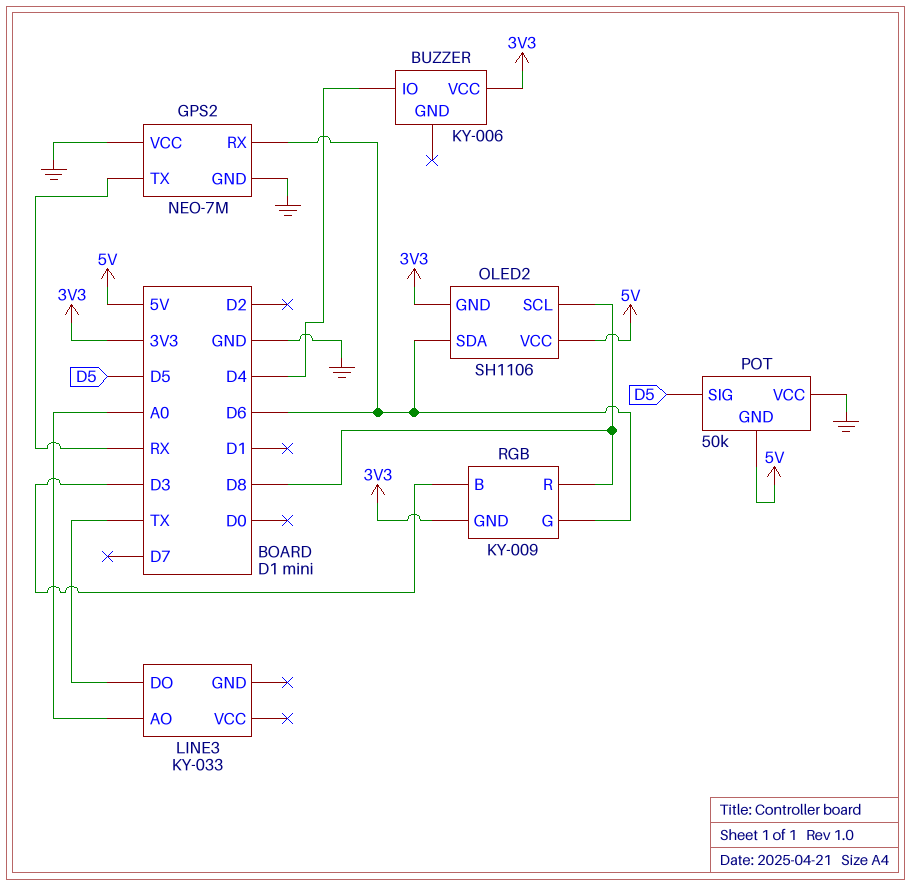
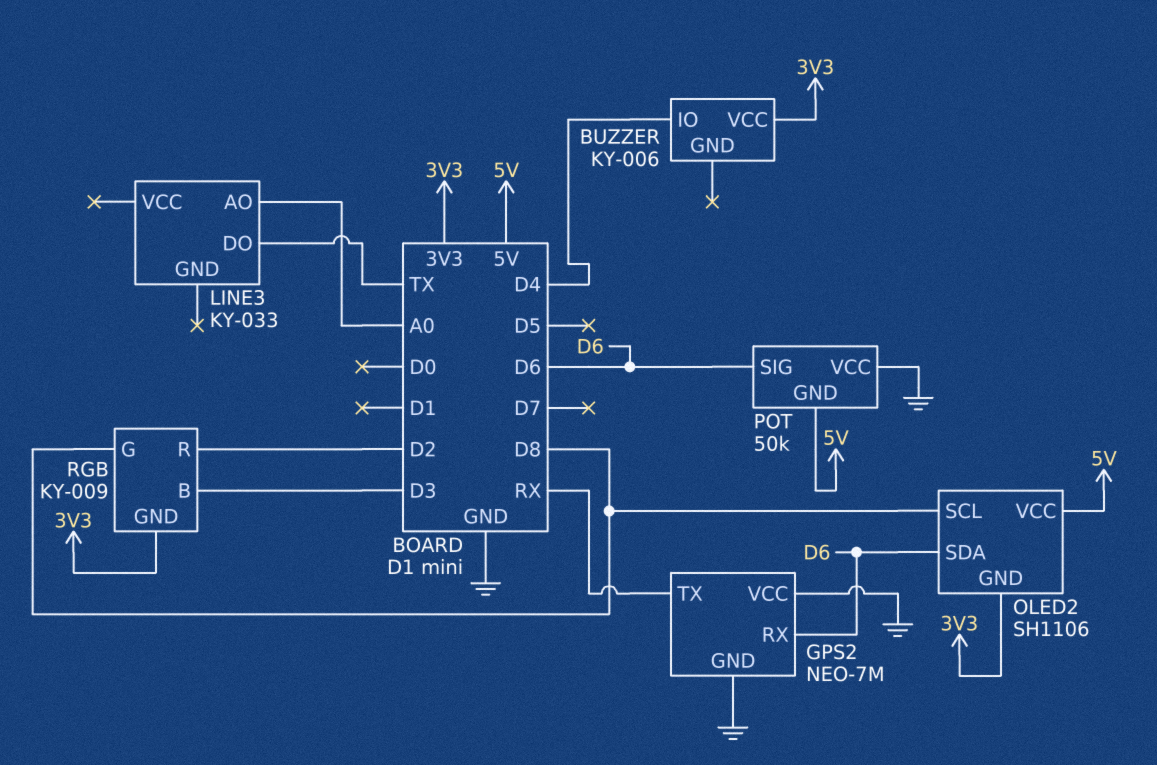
POT pin SIG: D5 -> D6
RGB pin G: D6 -> D8
RGB pin R: D8 -> D2

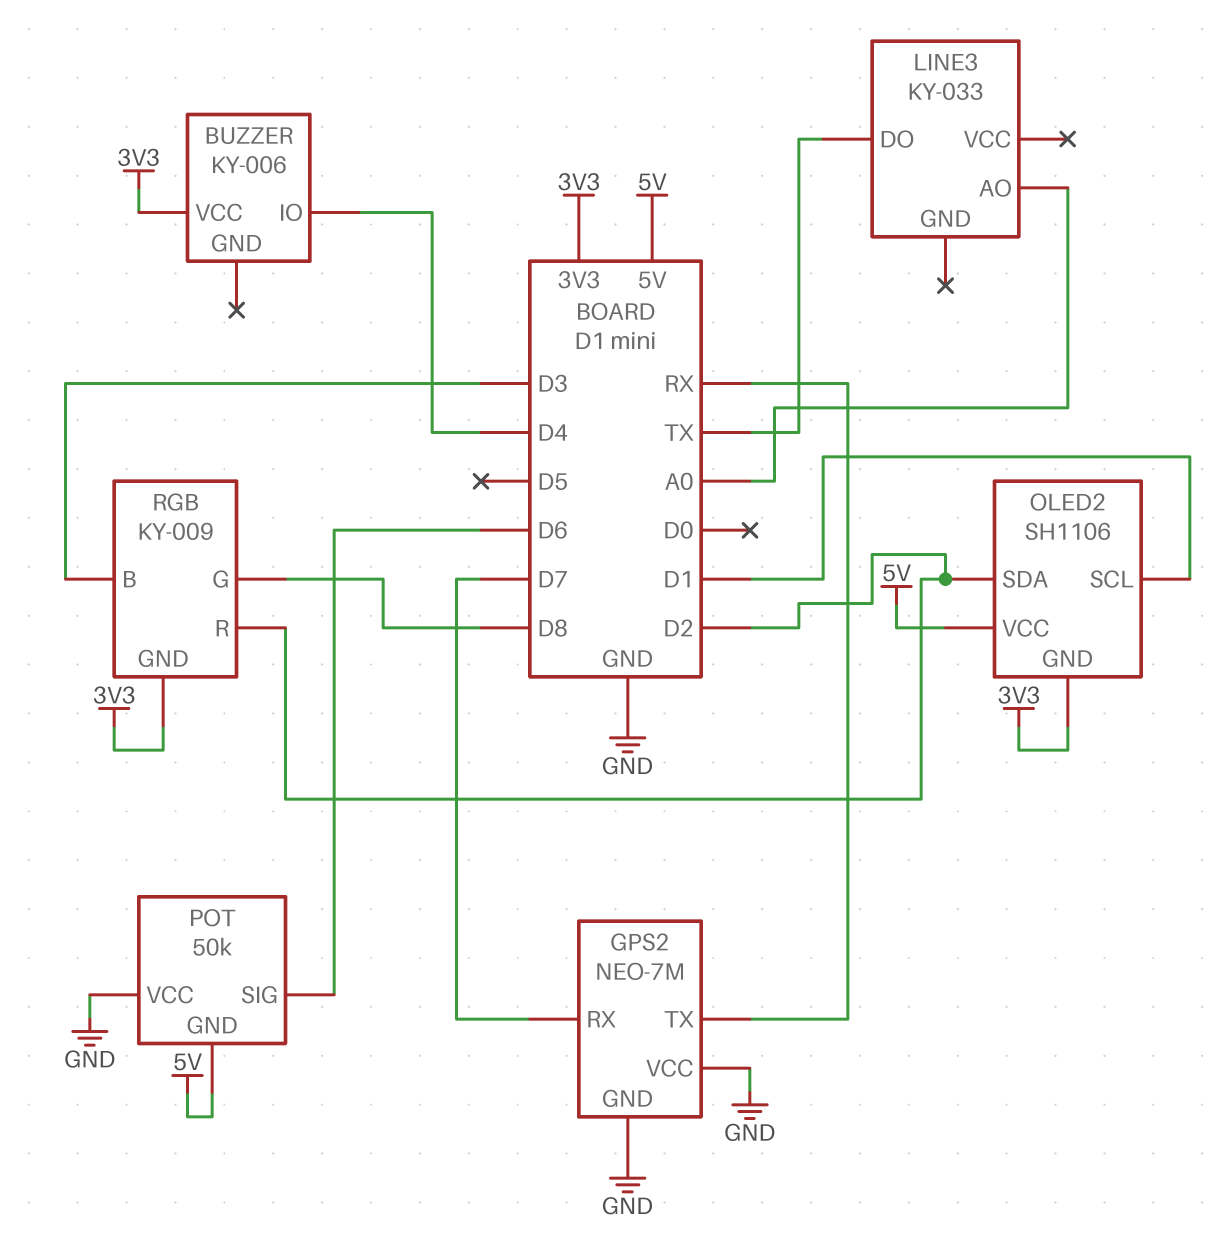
GPS2 pin RX: D6 -> D7
OLED2 pin SCL: D8 -> D1
OLED2 pin SDA: D6 -> D2

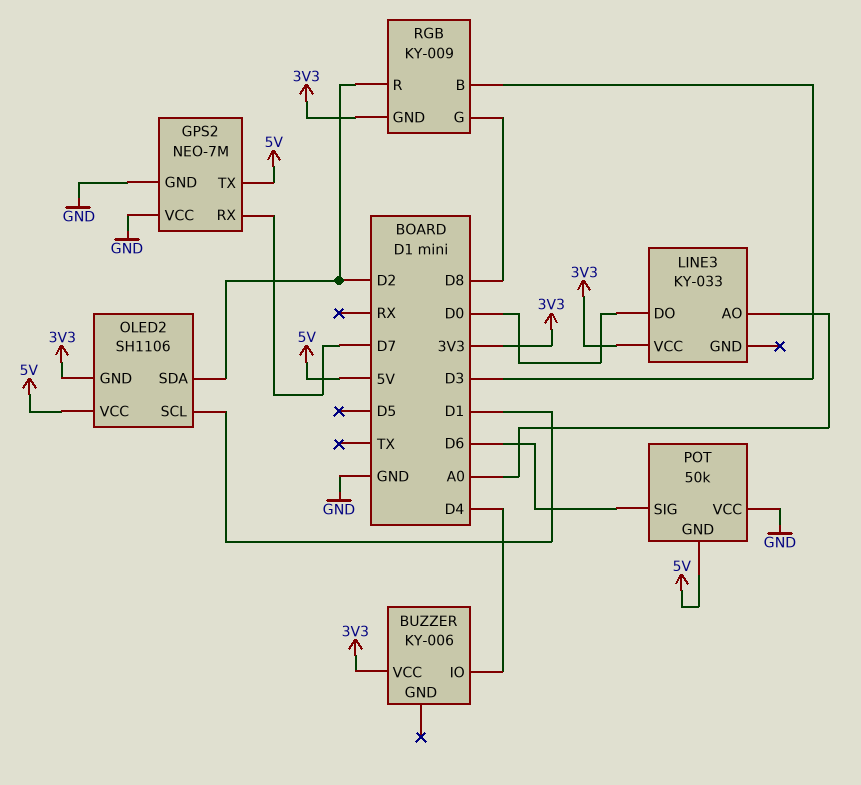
GPS2 pin TX: RX -> 5V
LINE3 pin DO: TX -> D0
LINE3 pin VCC: none -> 3V3

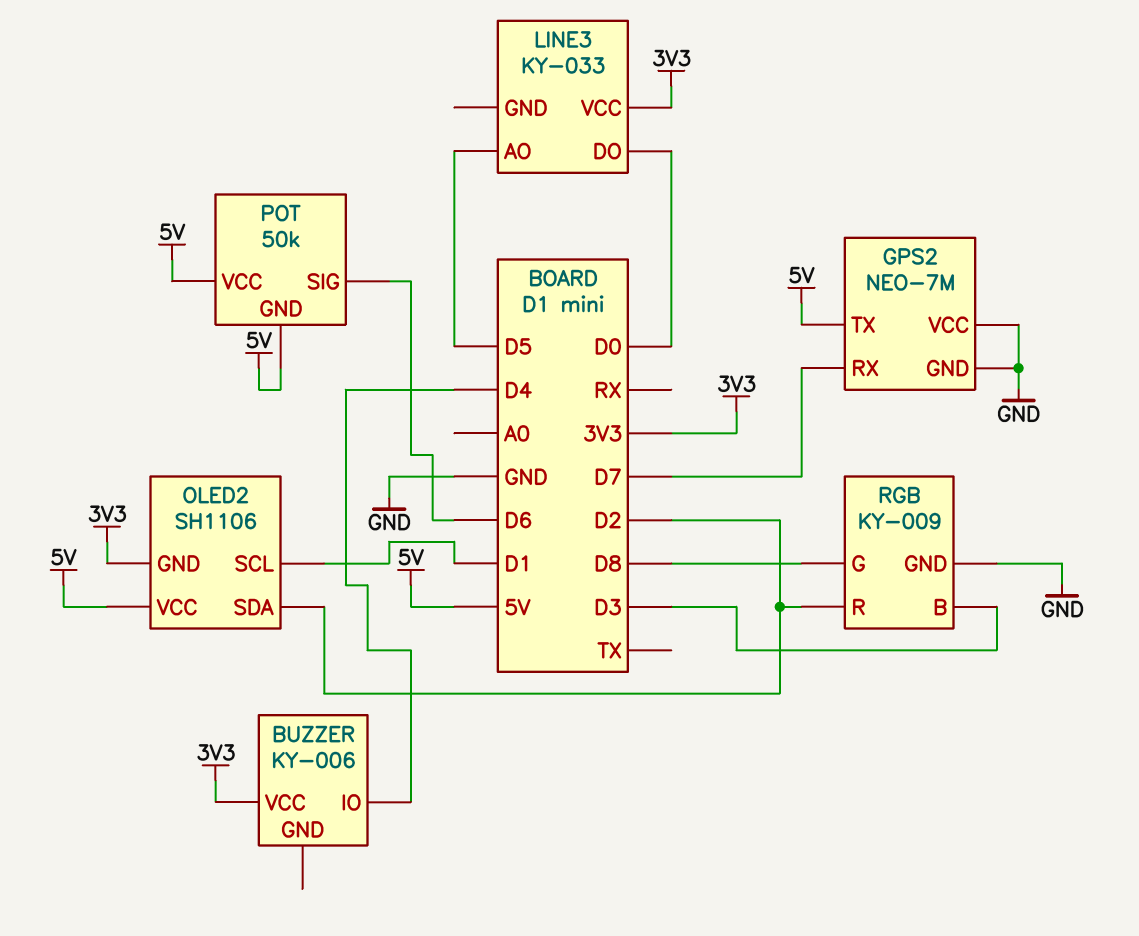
LINE3 pin AO: A0 -> D5
POT pin VCC: GND -> 5V
RGB pin GND: 3V3 -> GND

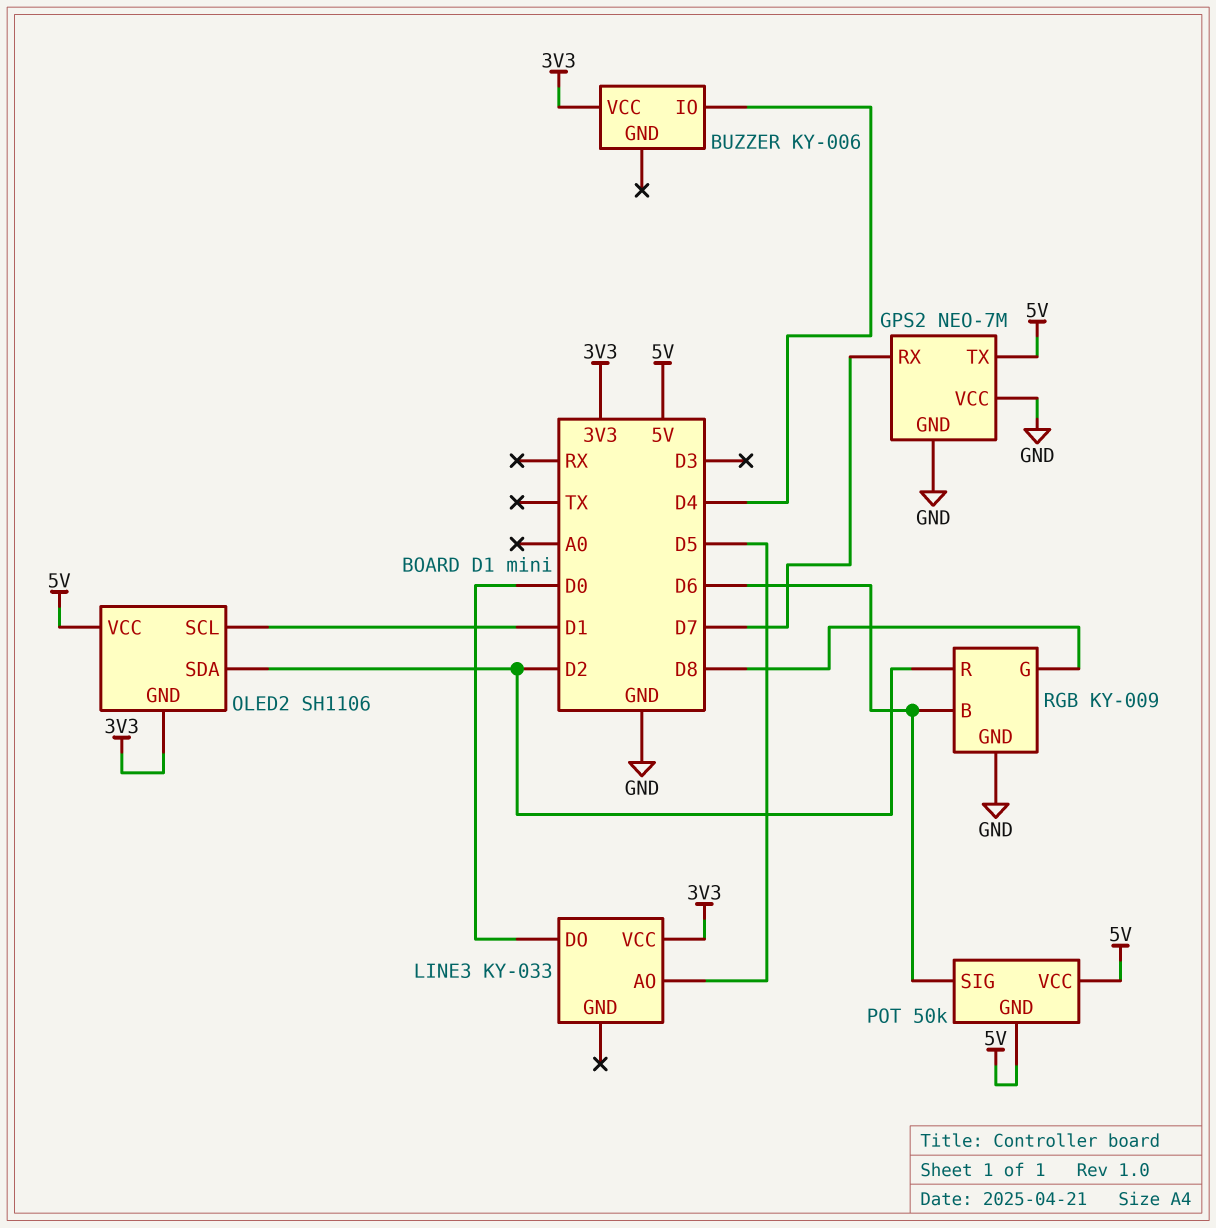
RGB pin B: D3 -> D6

